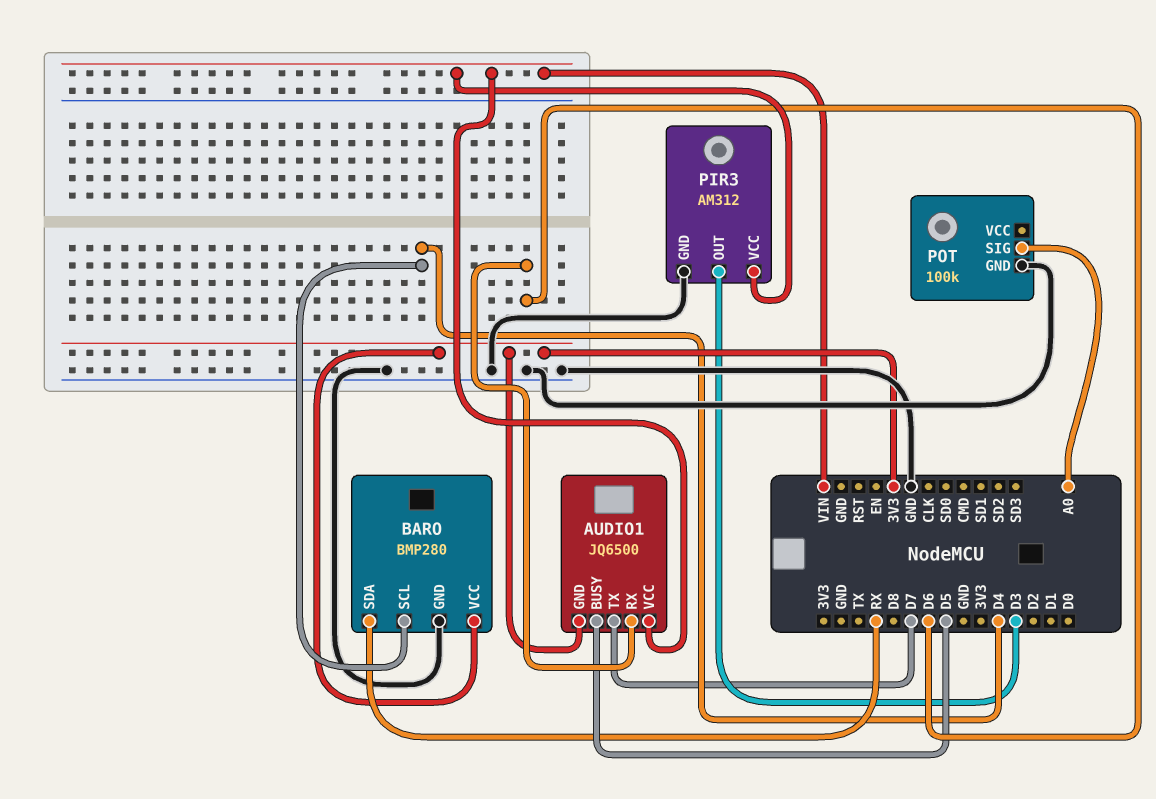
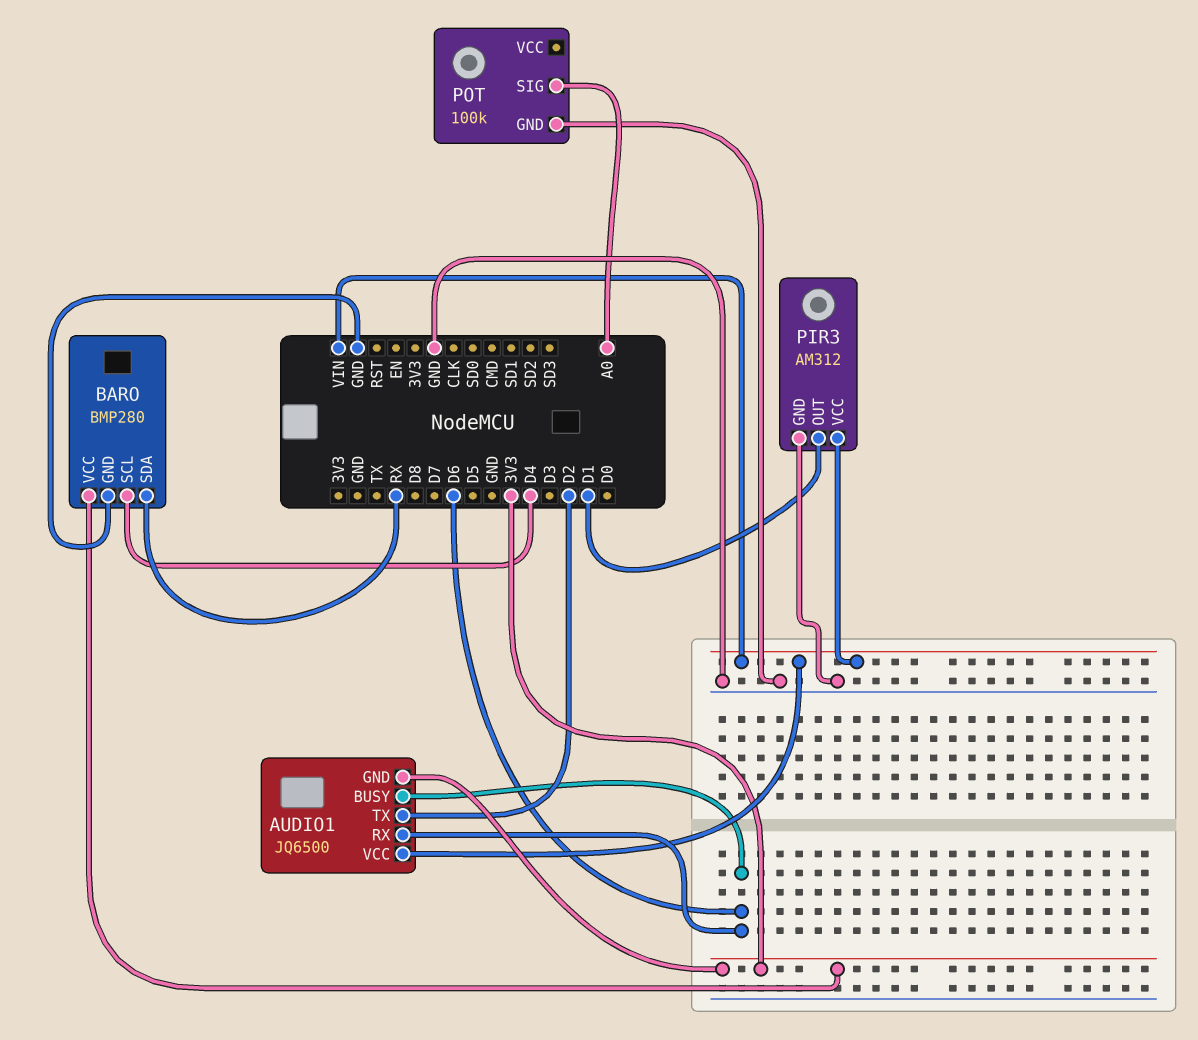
AUDIO1 pin BUSY: D5 -> D6
AUDIO1 pin TX: D7 -> D2
PIR3 pin OUT: D3 -> D1

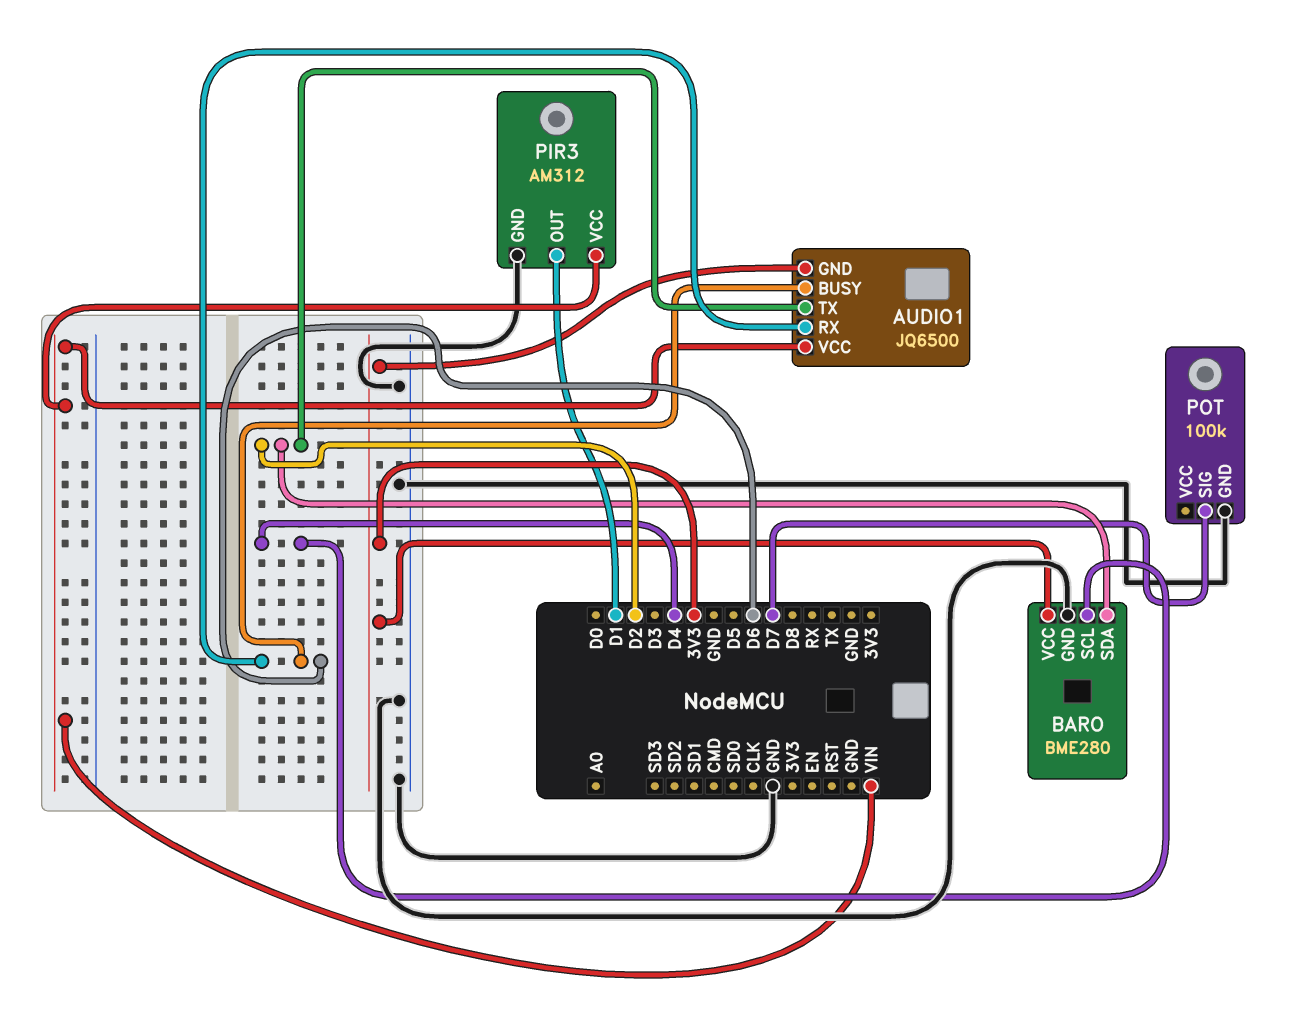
BARO: BMP280 -> BME280
BARO pin SDA: RX -> D2
POT pin SIG: A0 -> D7

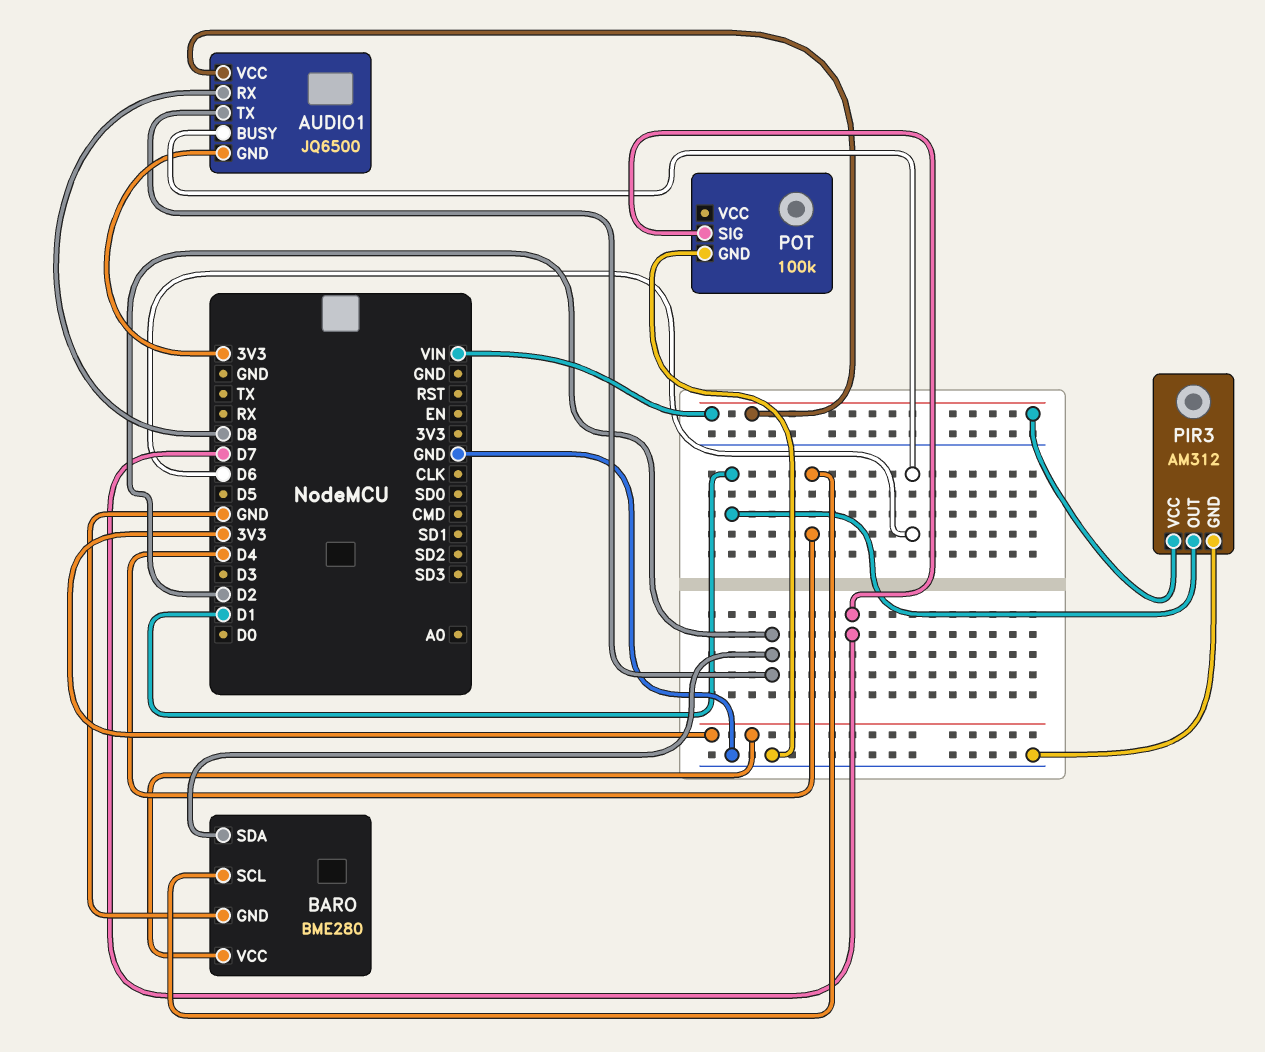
AUDIO1 pin RX: D6 -> D8

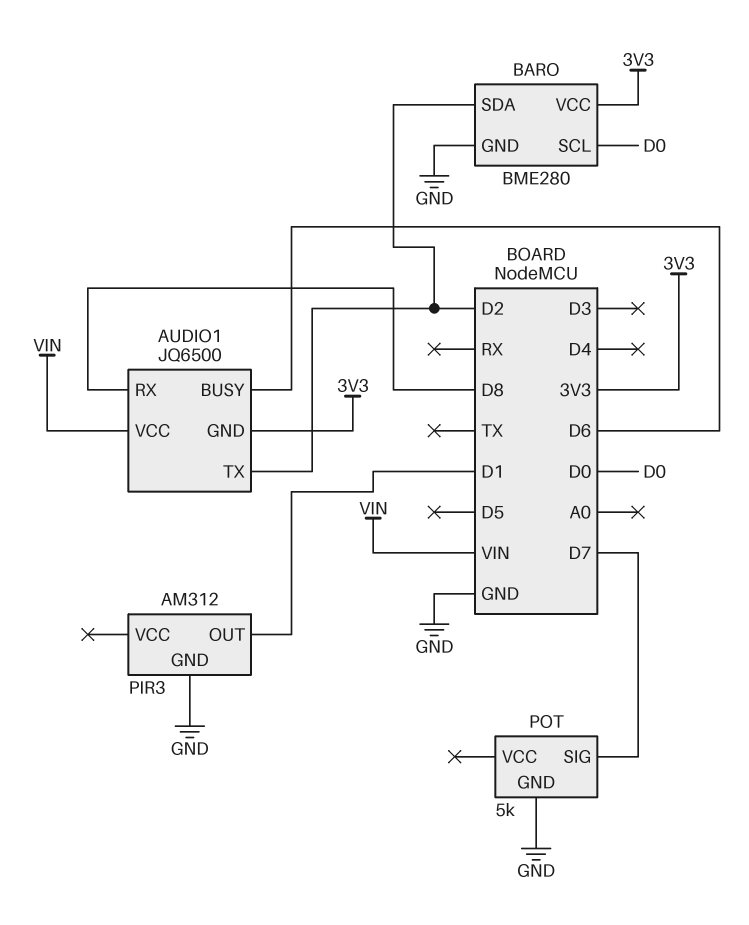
BARO pin SCL: D4 -> D0
PIR3 pin VCC: VIN -> none
POT: 100k -> 5k

